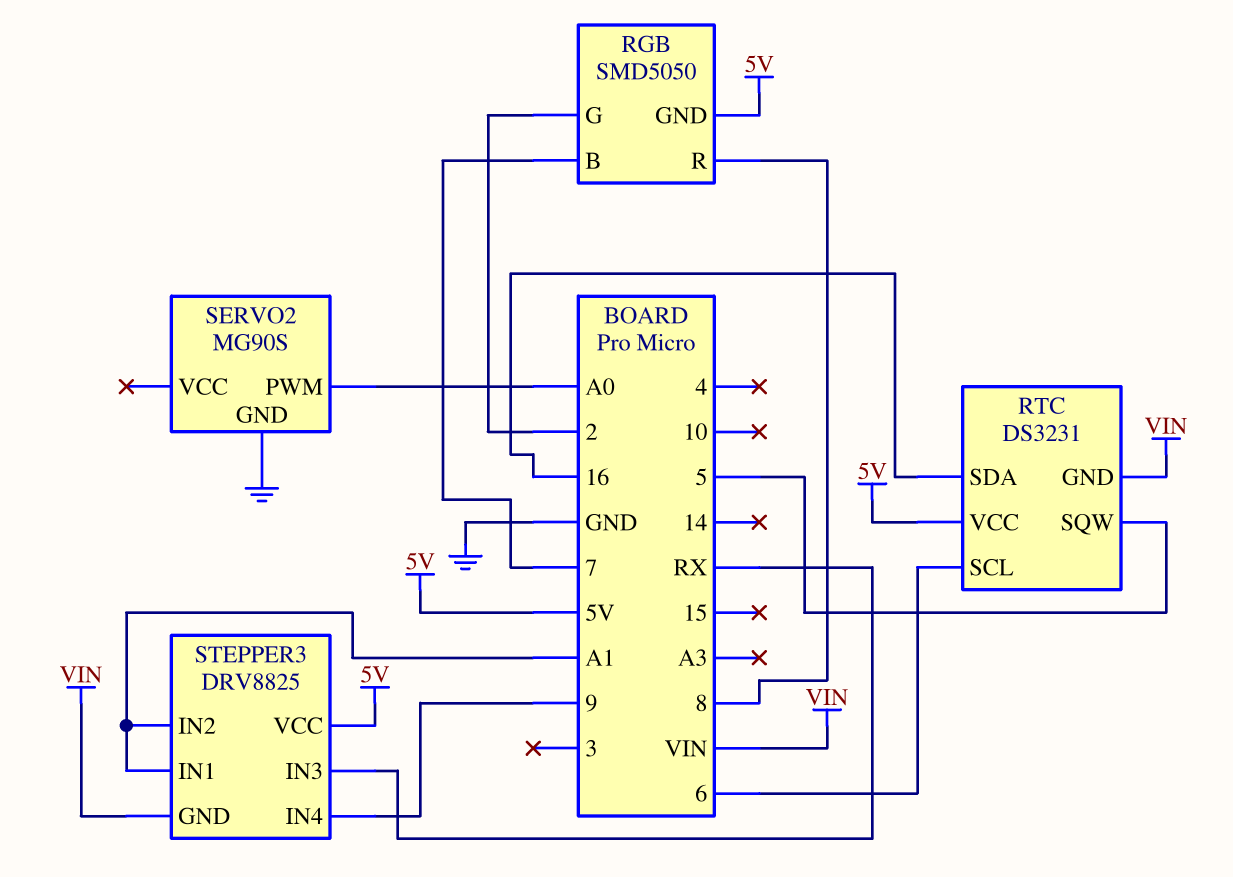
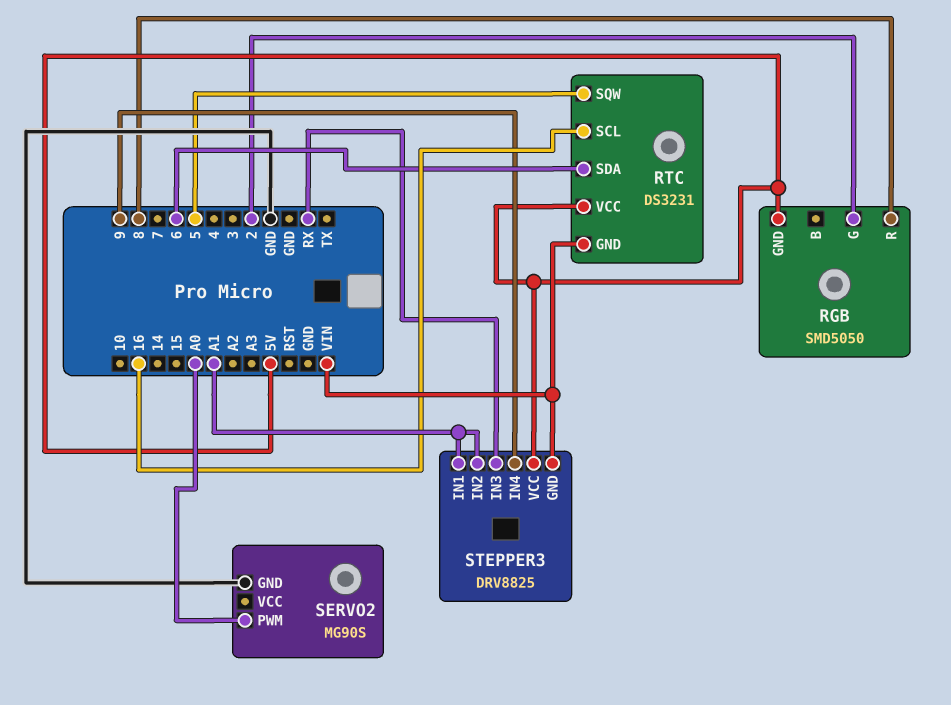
RGB pin B: 7 -> none
RTC pin SCL: 6 -> 16
RTC pin SDA: 16 -> 6

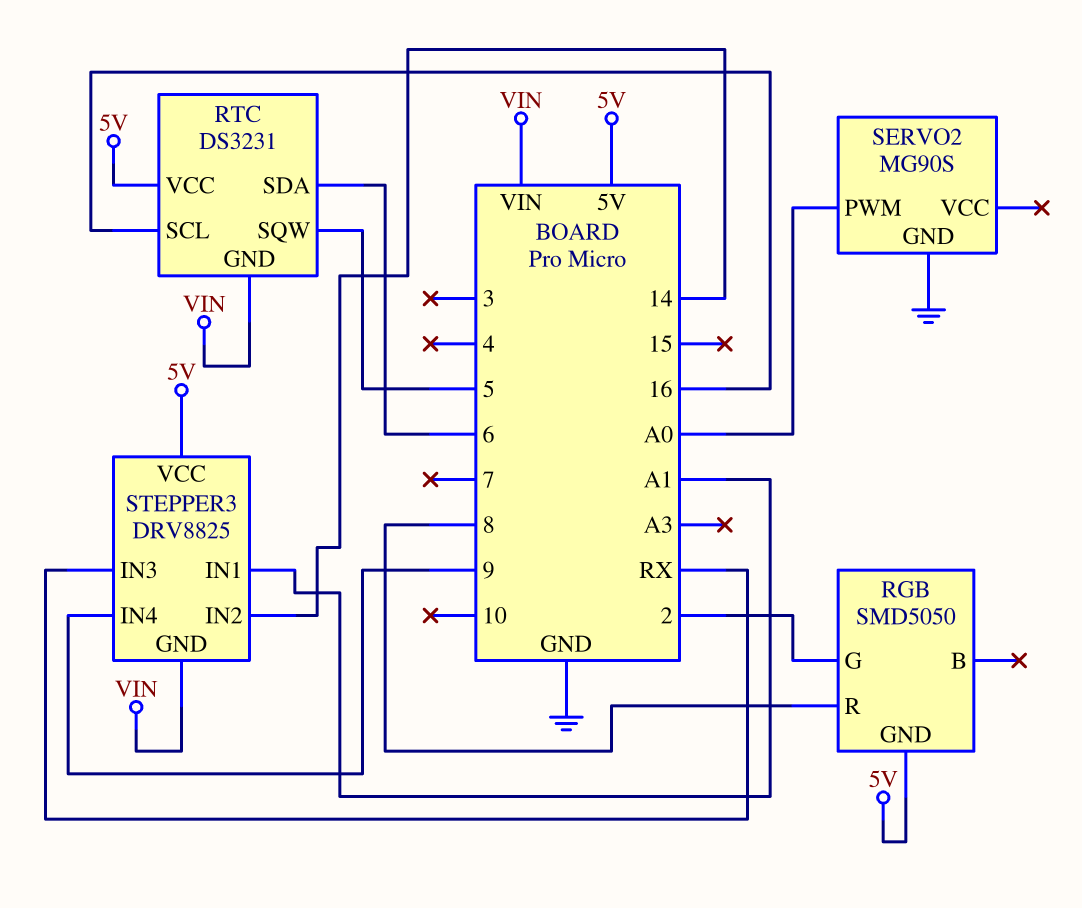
STEPPER3 pin IN2: A1 -> 14

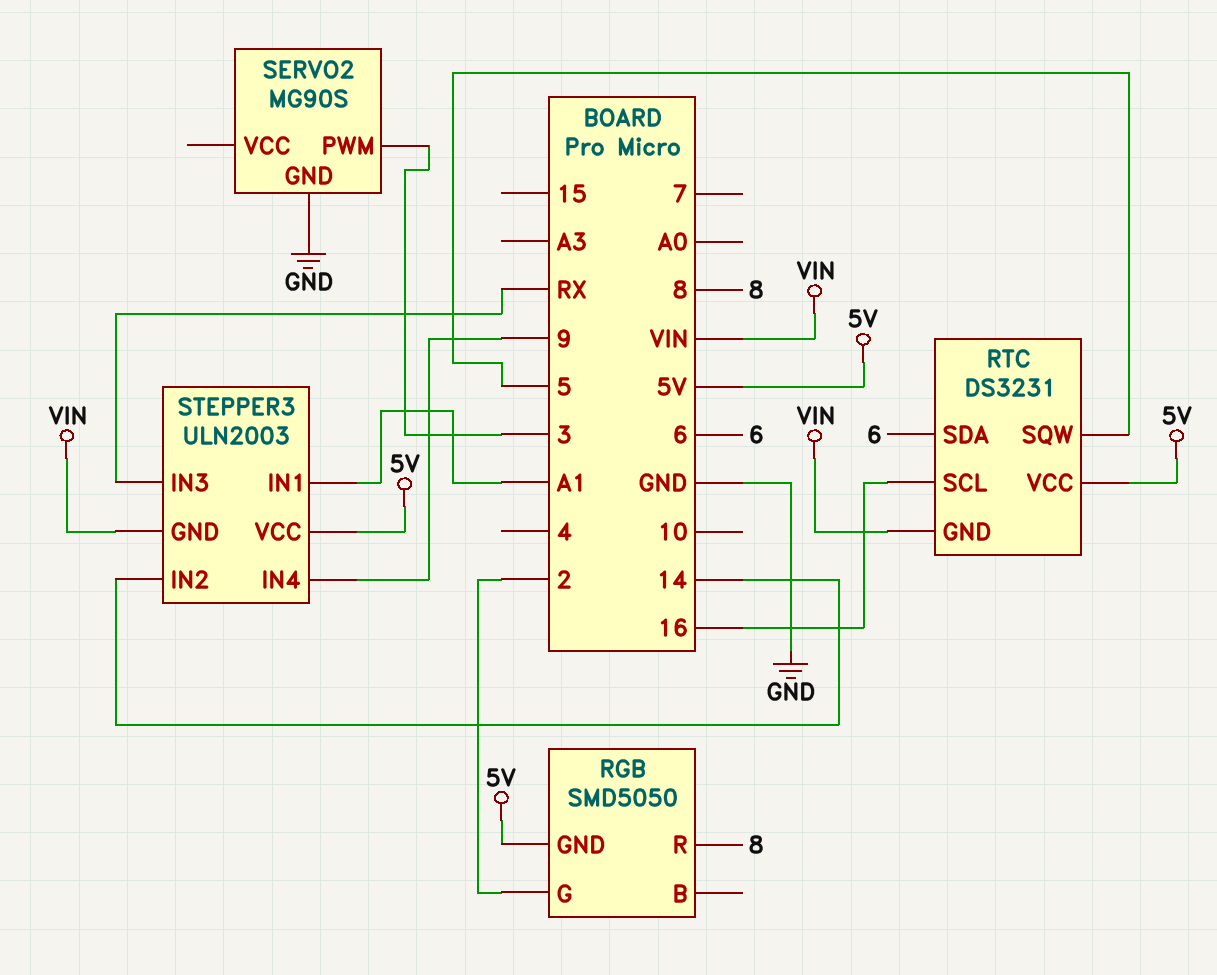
SERVO2 pin PWM: A0 -> 3
STEPPER3: DRV8825 -> ULN2003

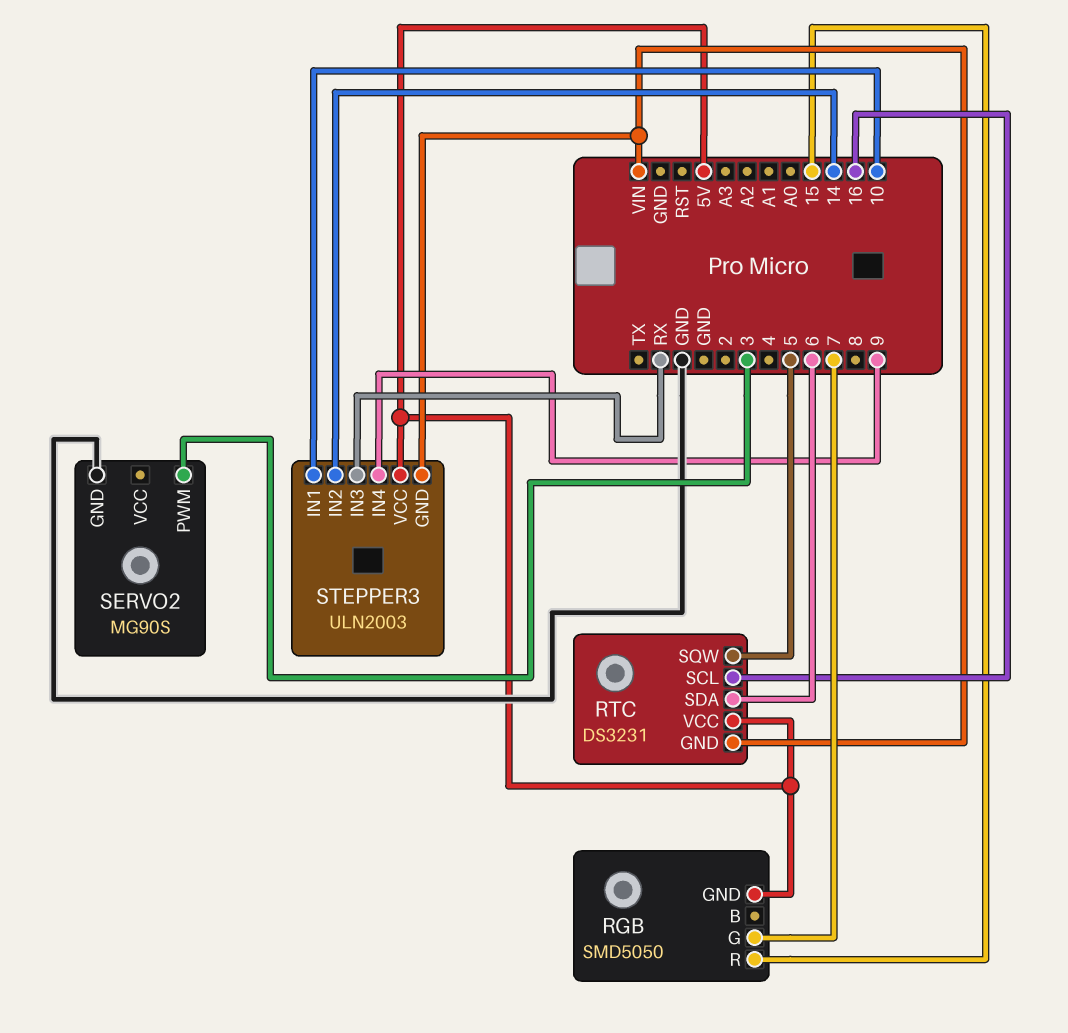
RGB pin G: 2 -> 7
RGB pin R: 8 -> 15
STEPPER3 pin IN1: A1 -> 10

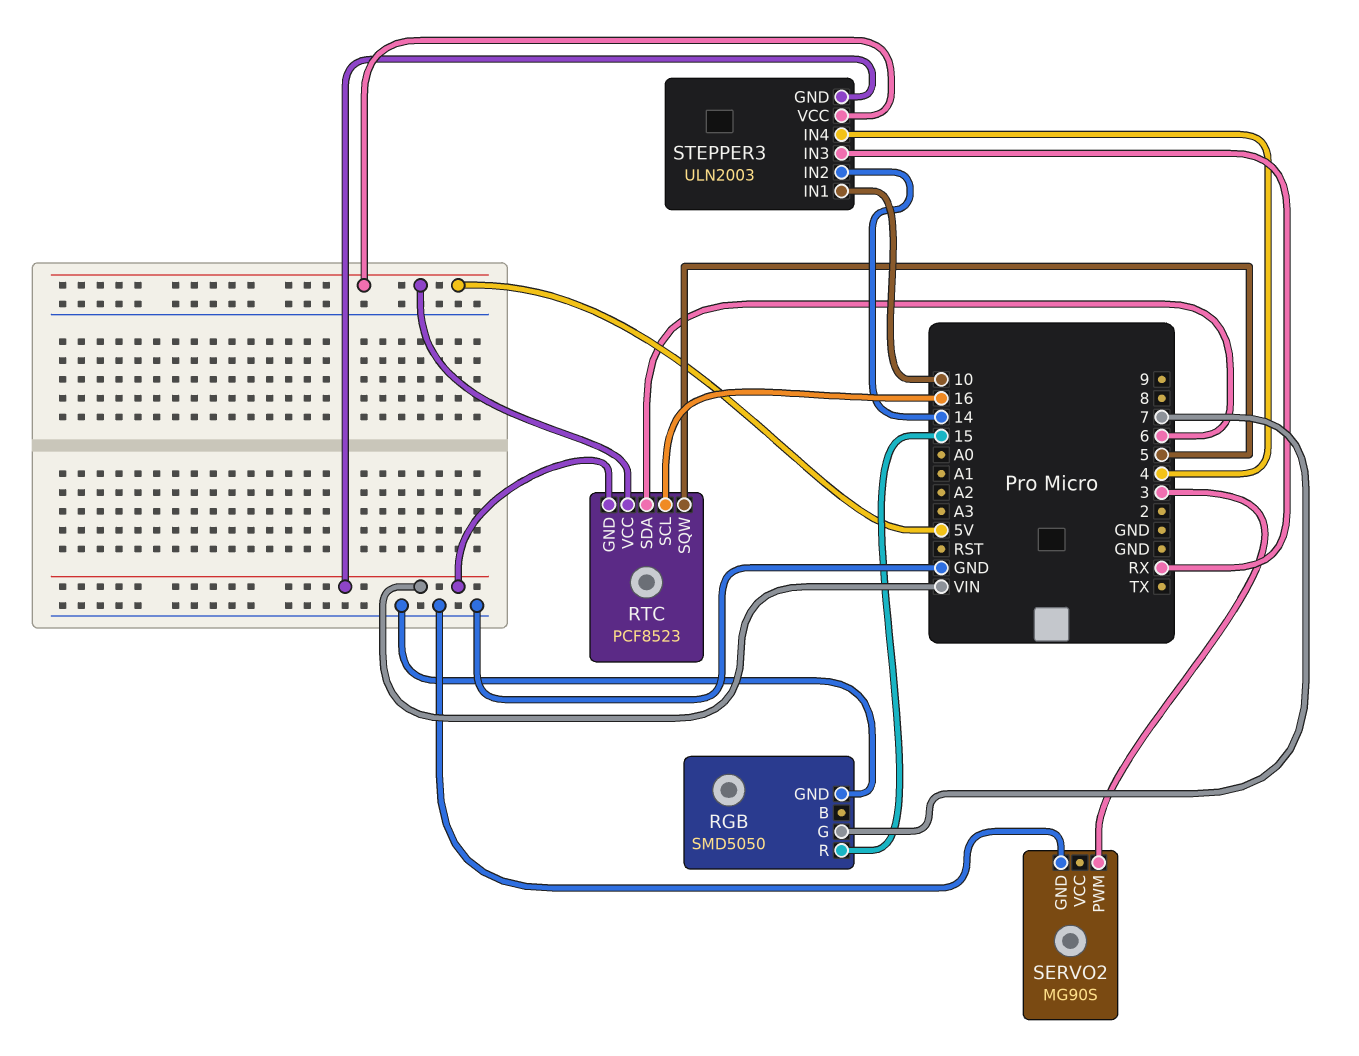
RGB pin GND: 5V -> GND
RTC: DS3231 -> PCF8523
STEPPER3 pin IN4: 9 -> 4

